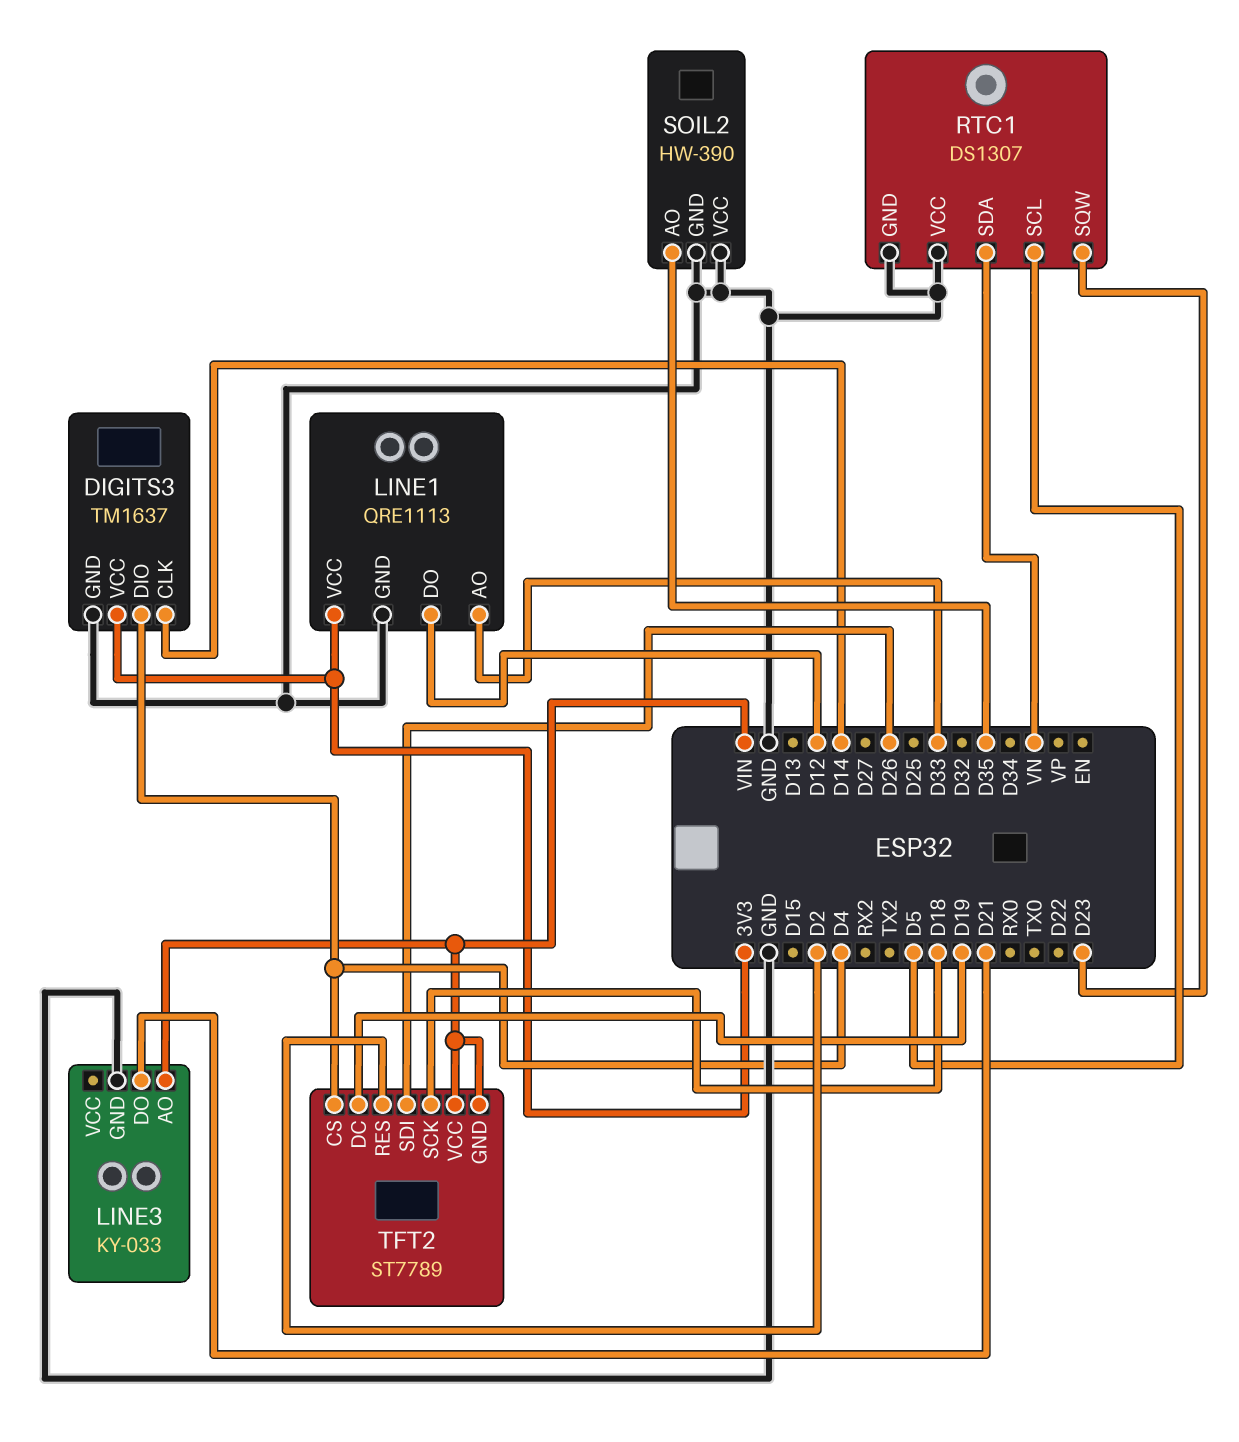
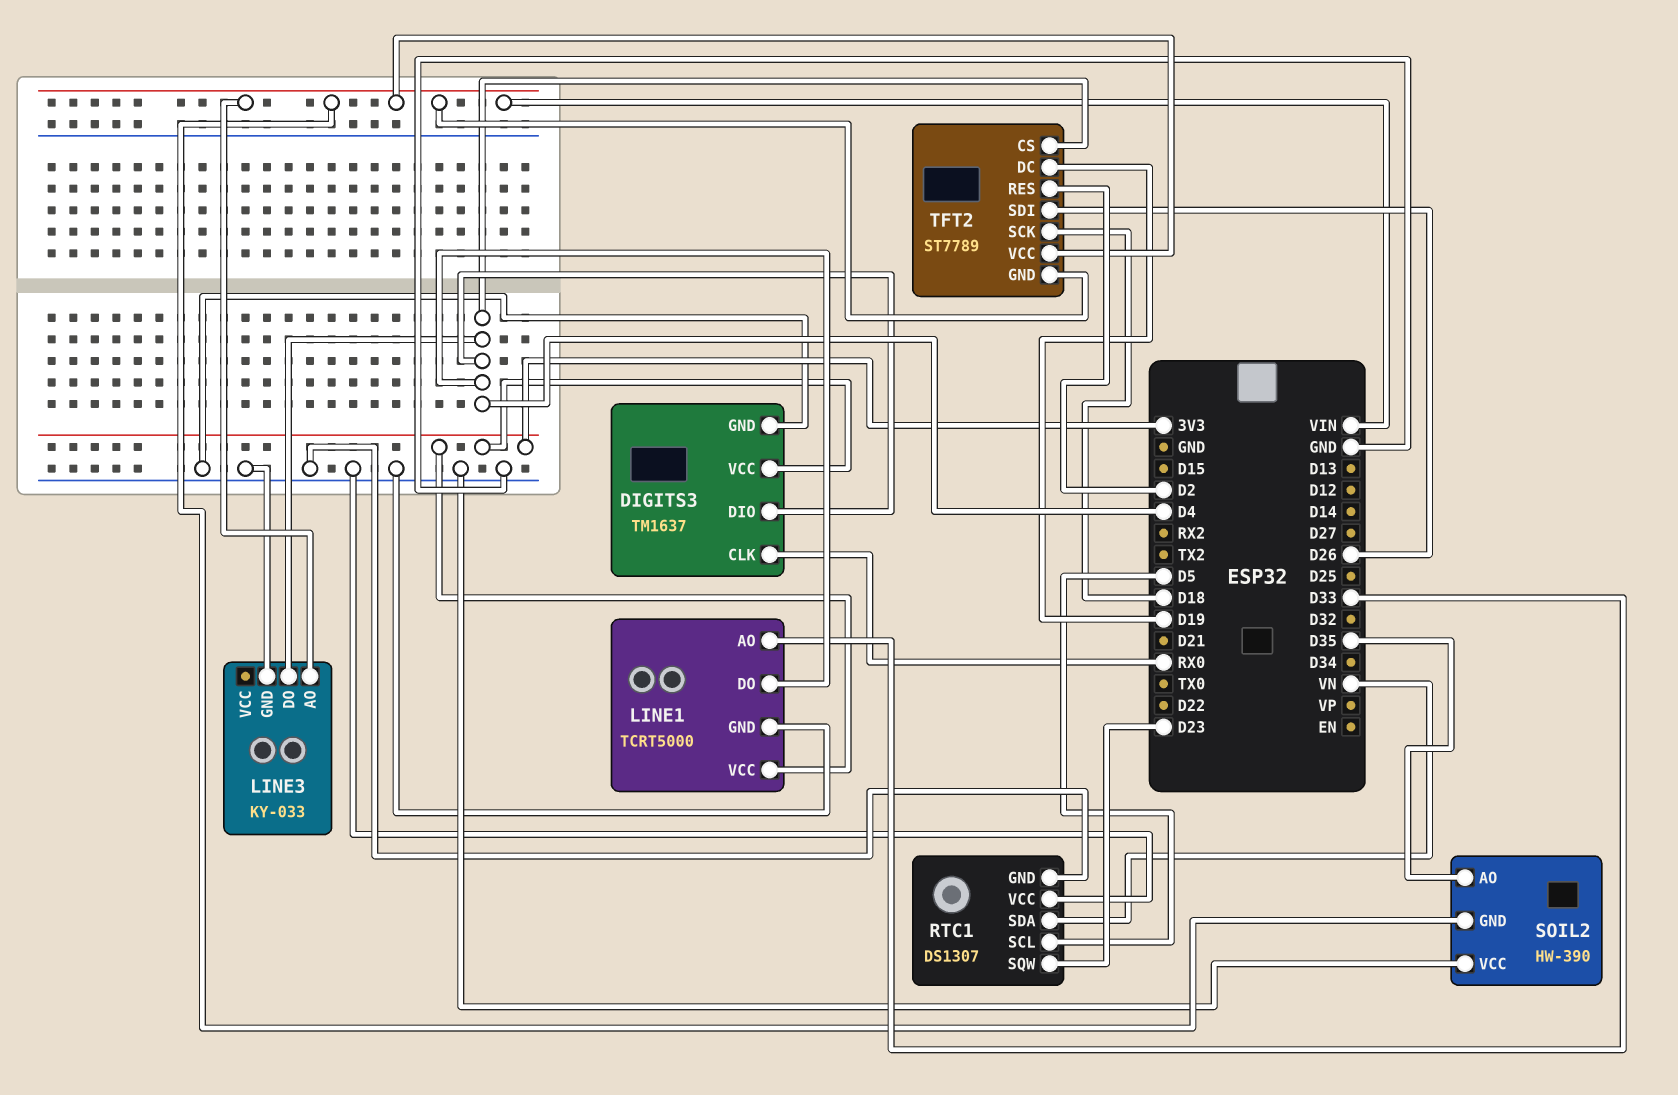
DIGITS3 pin CLK: D14 -> RX0
LINE1: QRE1113 -> TCRT5000
LINE1 pin DO: D12 -> D4
LINE3 pin DO: D21 -> D4
SOIL2 pin GND: GND -> VIN

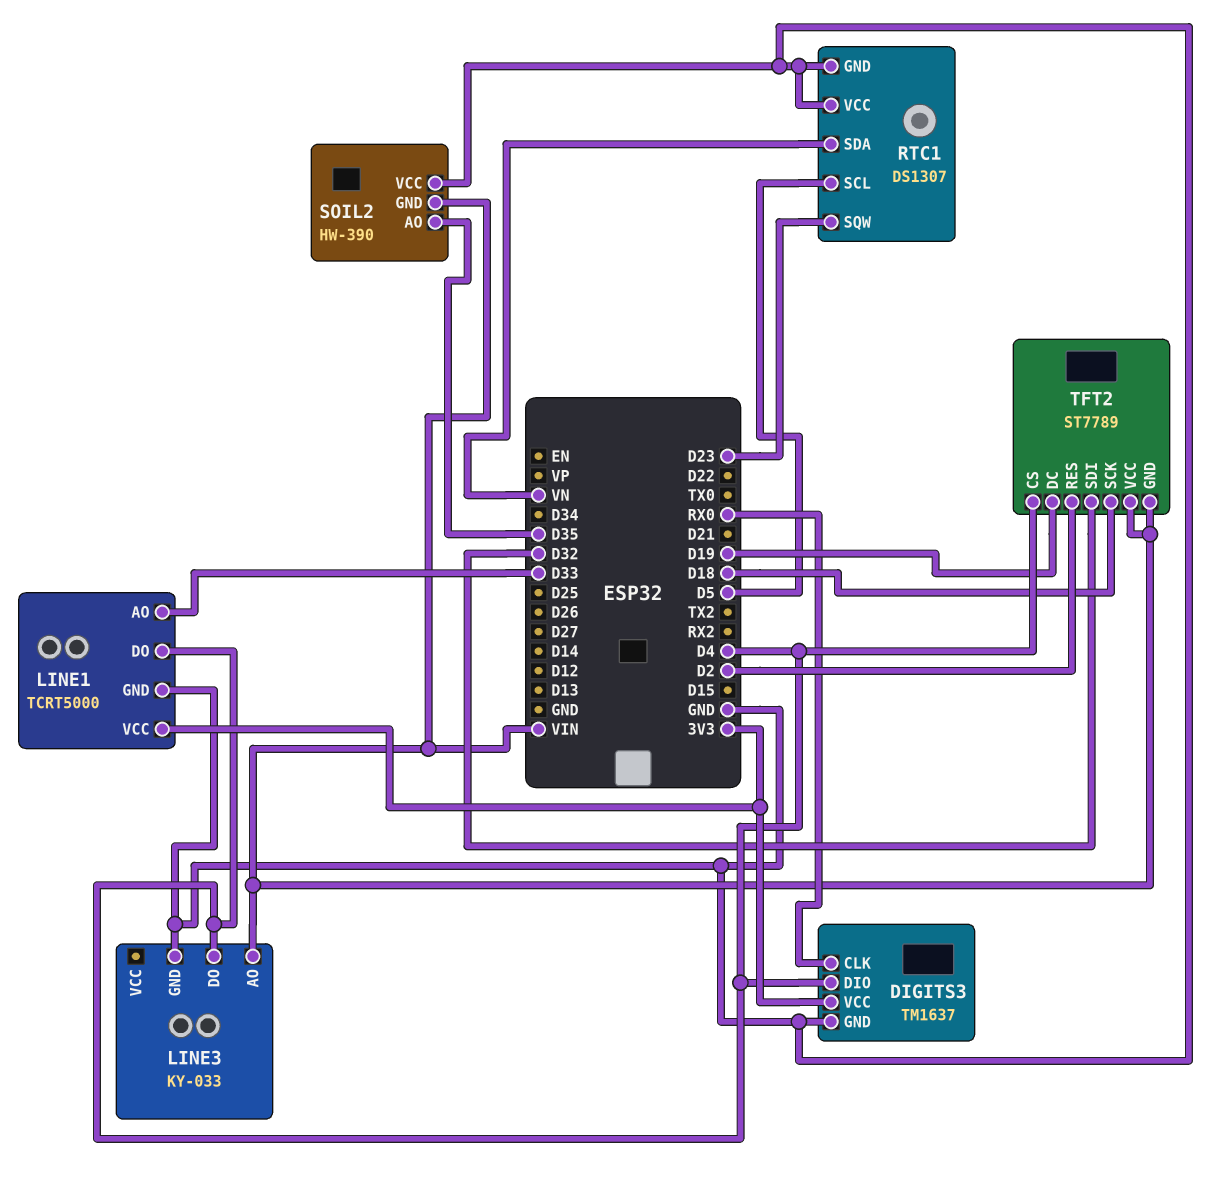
TFT2 pin SDI: D26 -> D32

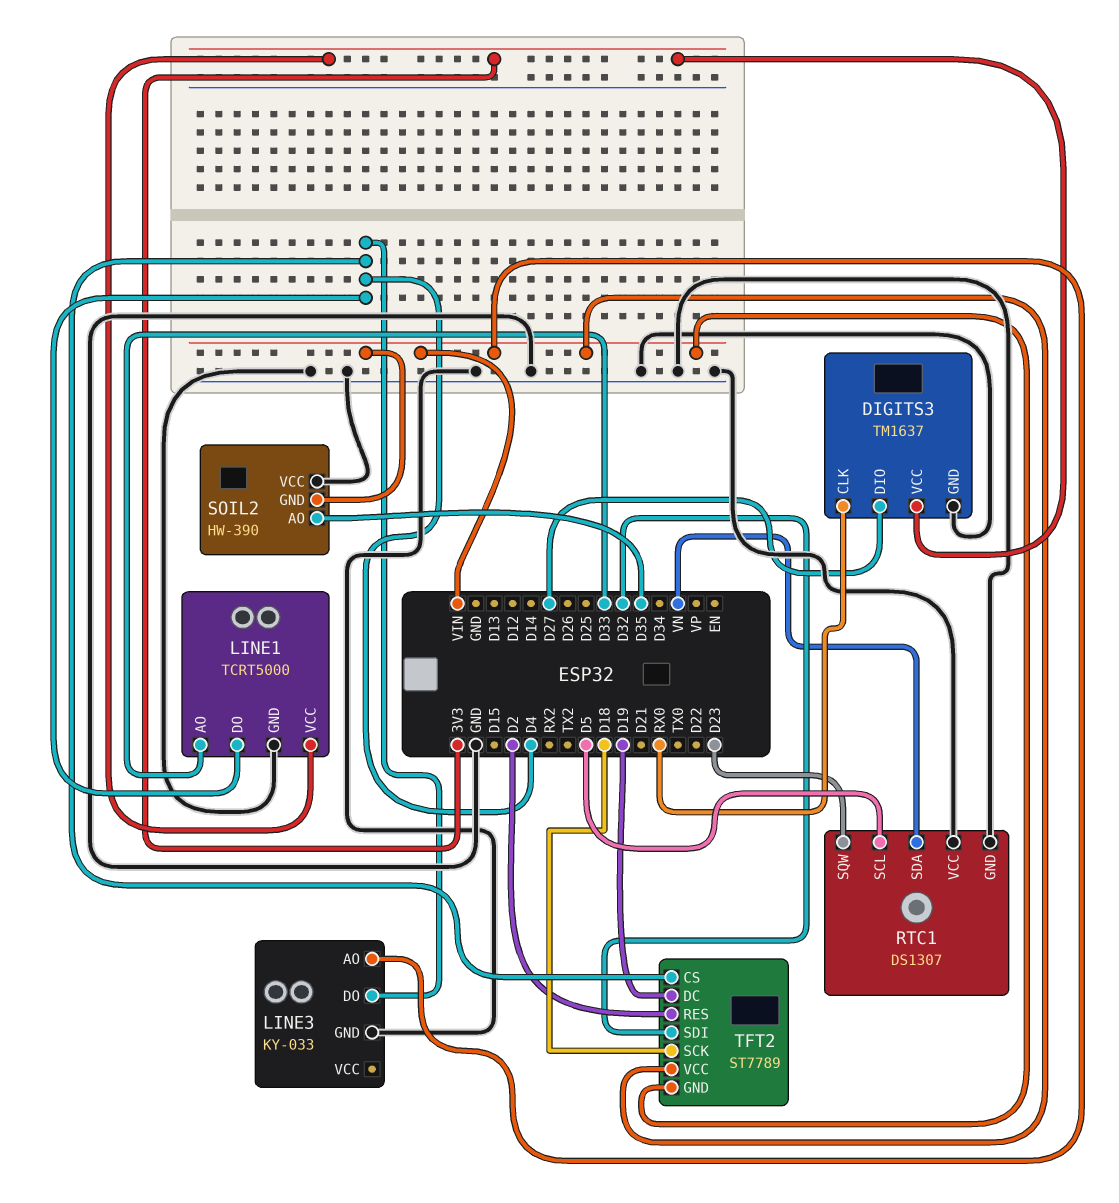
DIGITS3 pin DIO: D4 -> D27

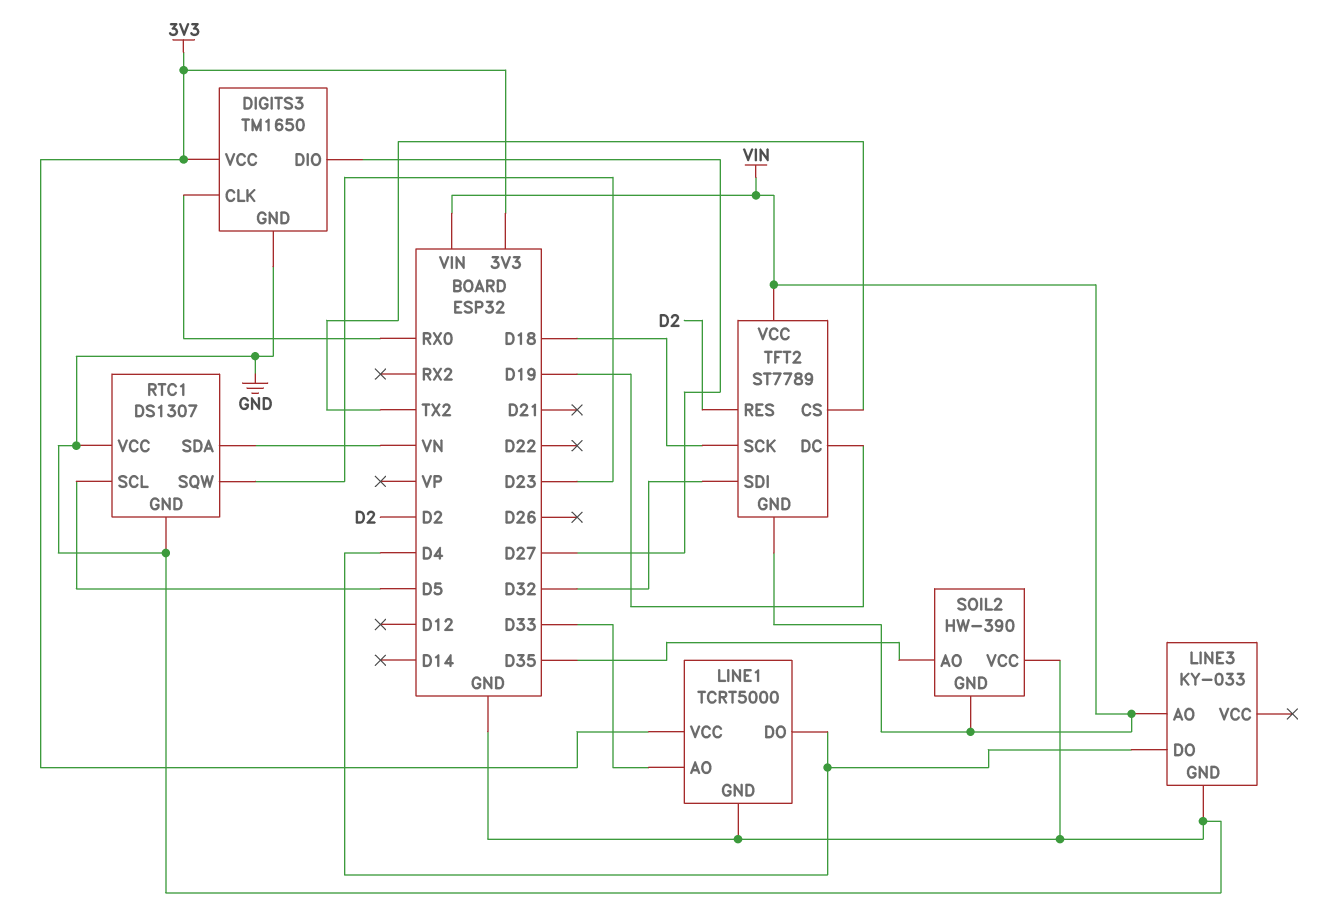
DIGITS3: TM1637 -> TM1650
TFT2 pin CS: D4 -> TX2

